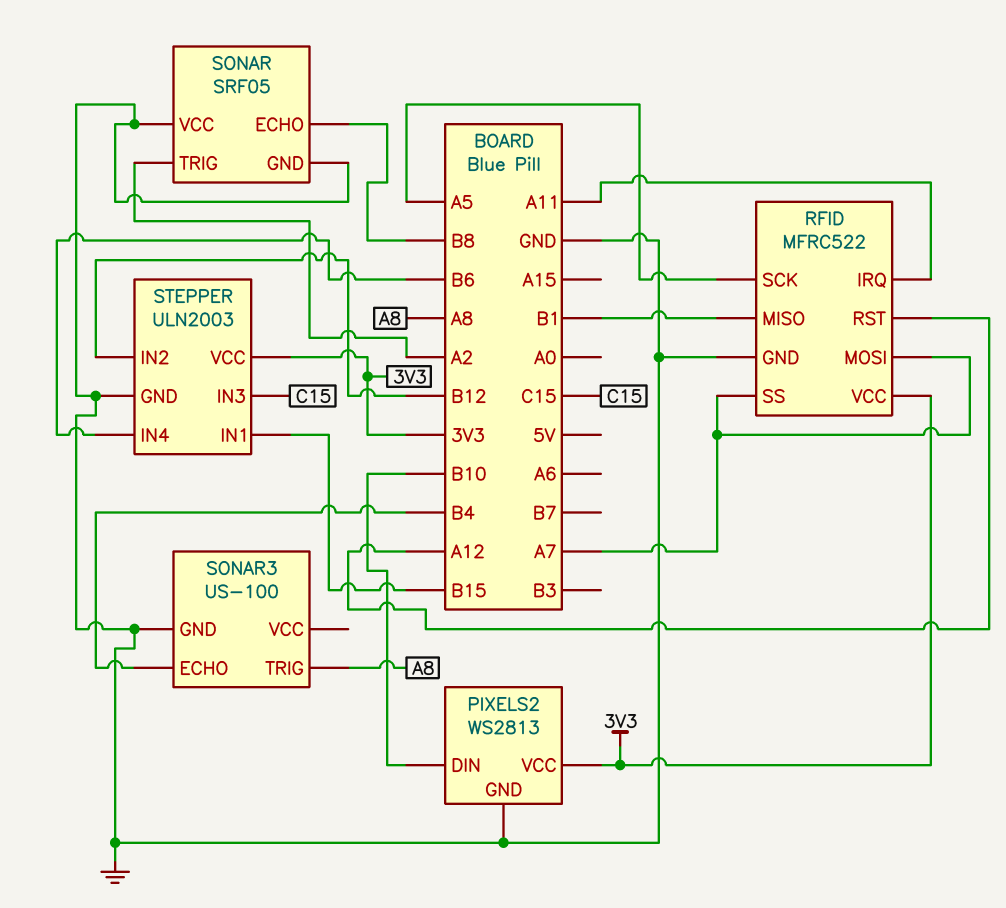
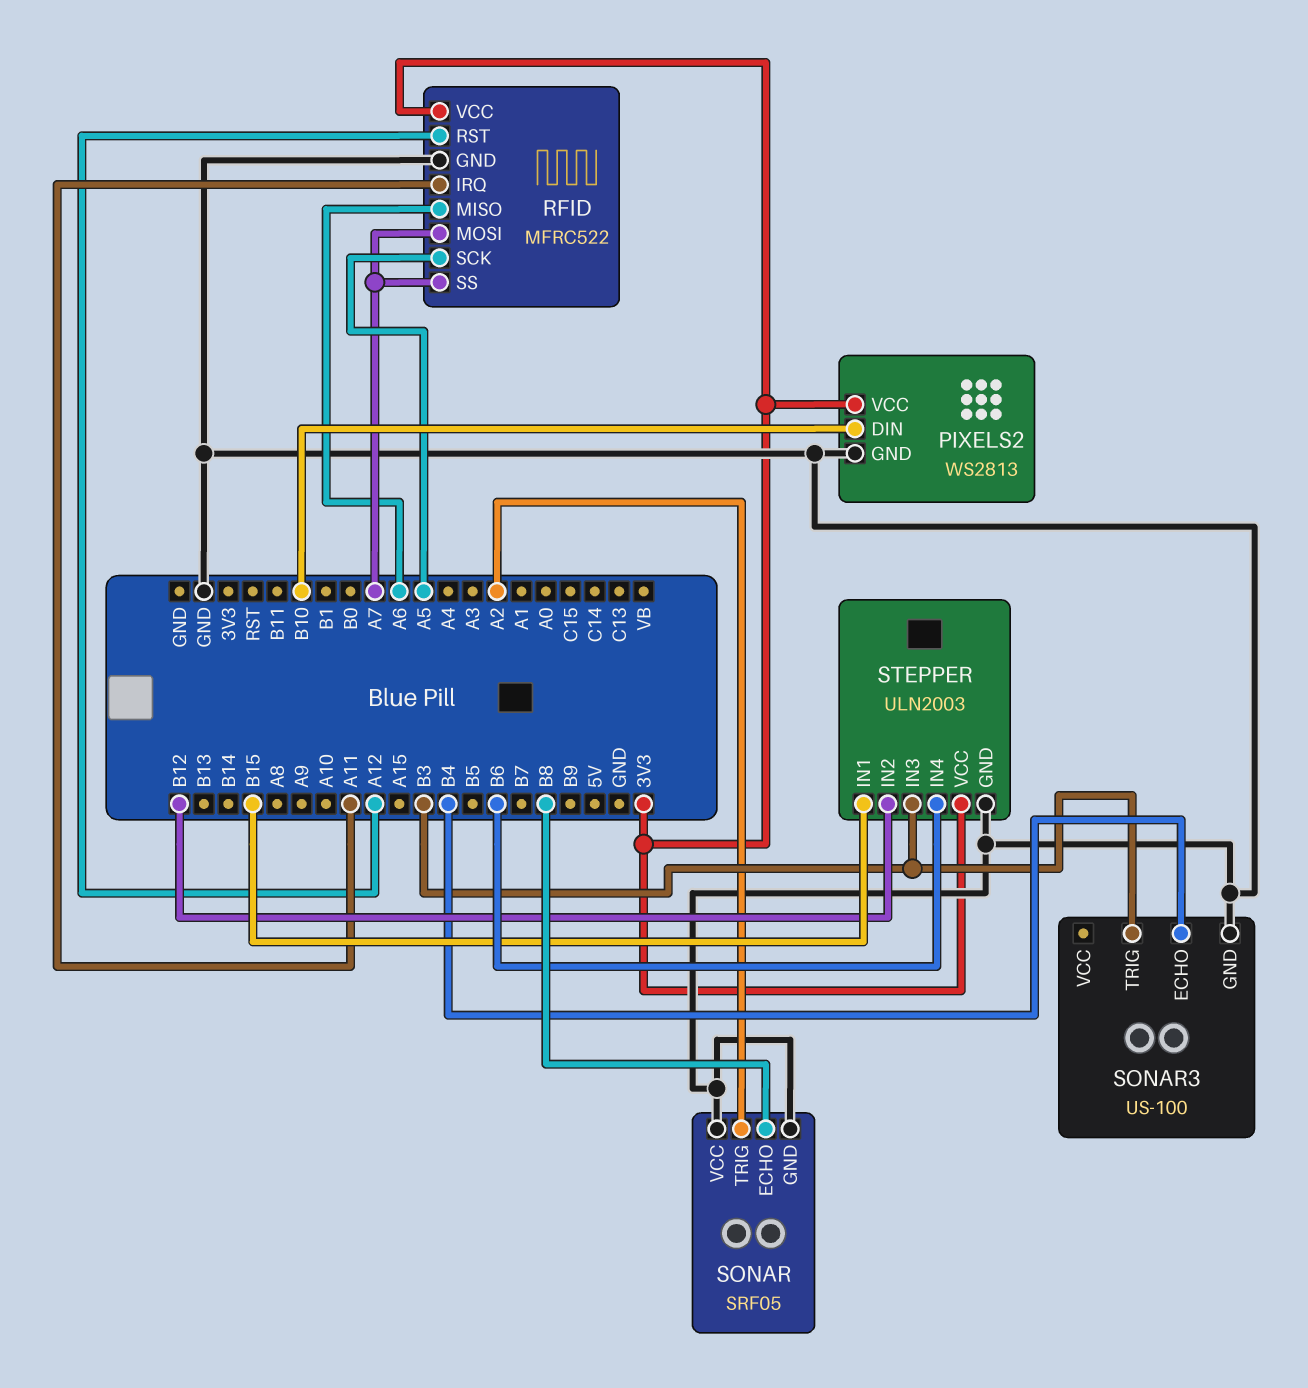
RFID pin MISO: B1 -> A6
SONAR3 pin TRIG: A8 -> B3
STEPPER pin IN3: C15 -> B3

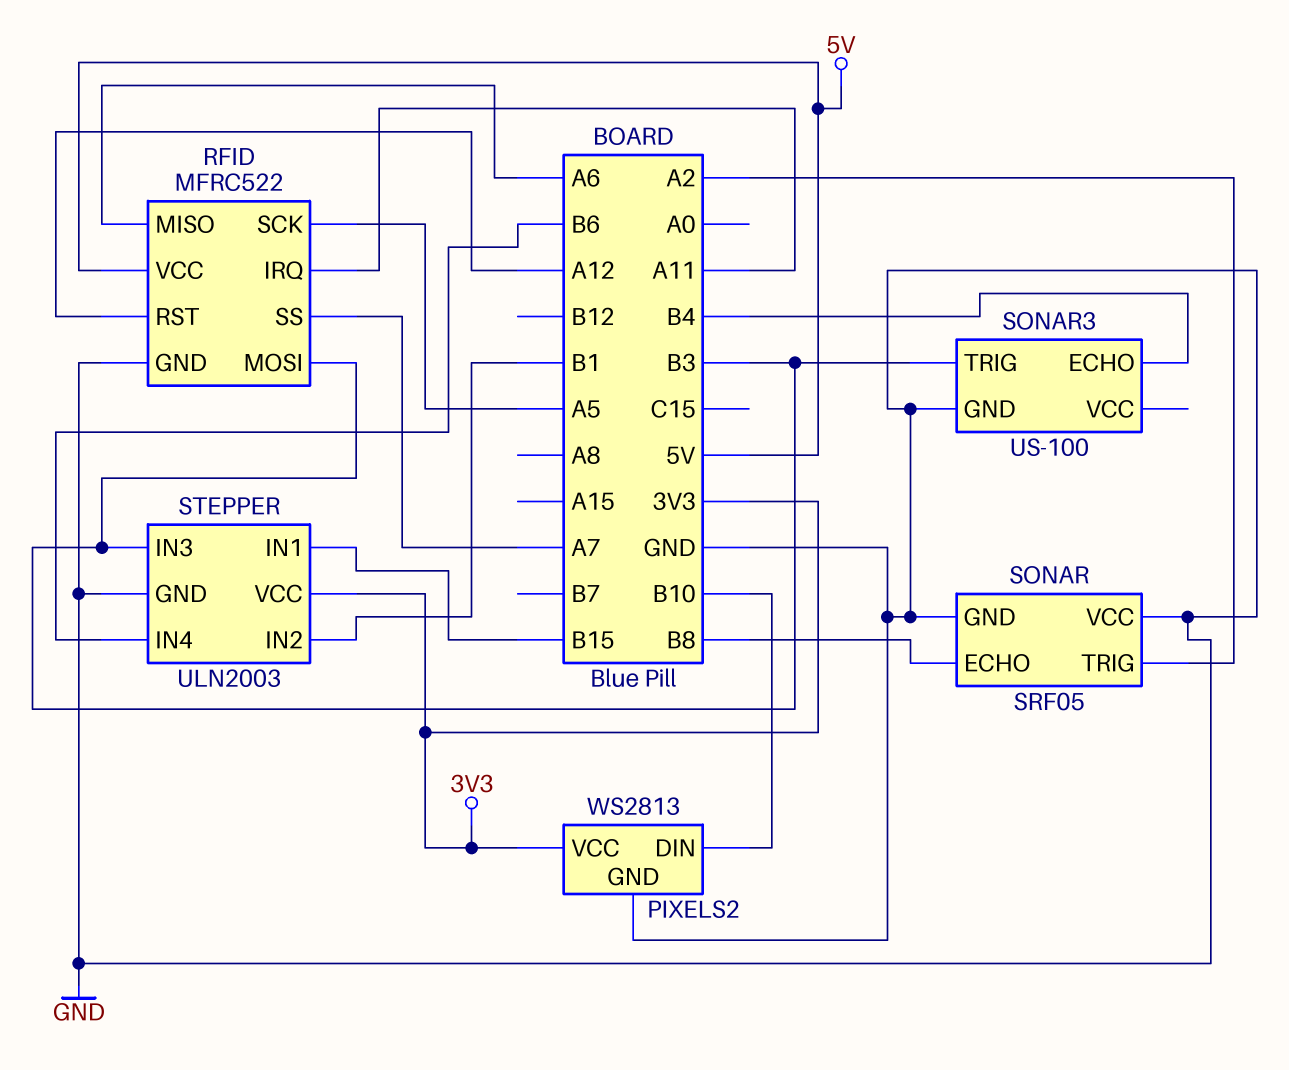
RFID pin MOSI: A7 -> B3
RFID pin VCC: 3V3 -> 5V
STEPPER pin IN2: B12 -> B1

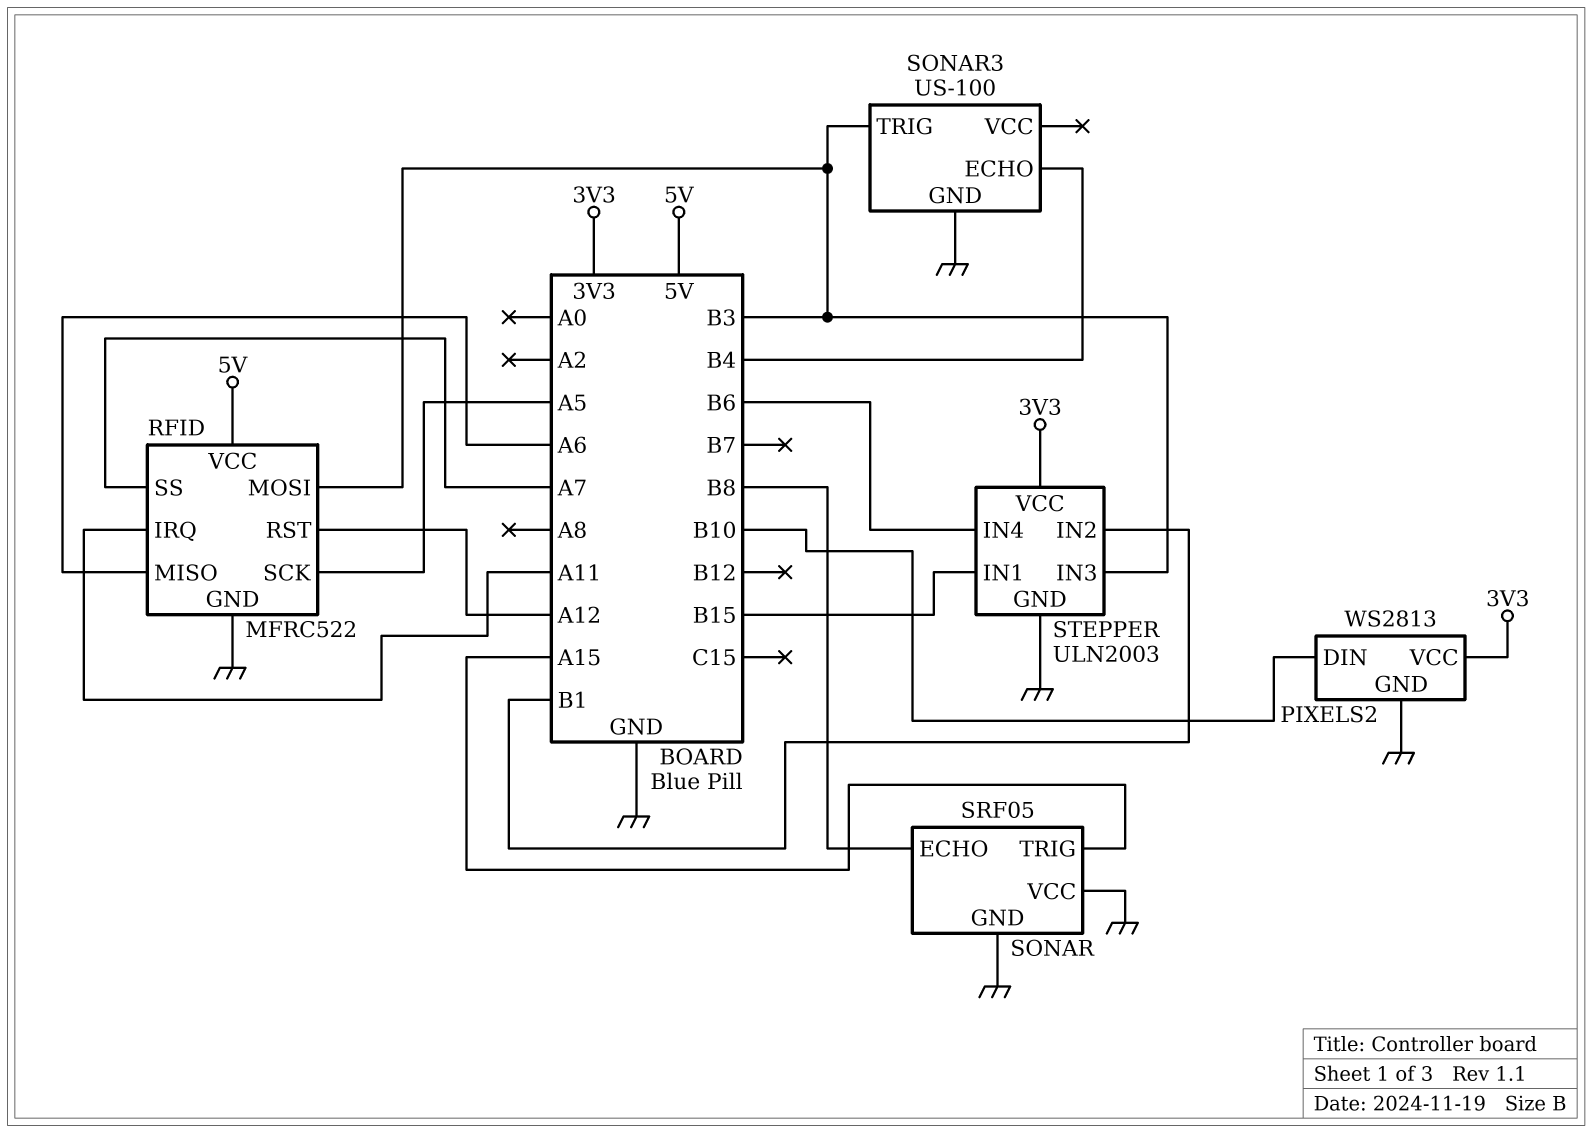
SONAR pin TRIG: A2 -> A15

